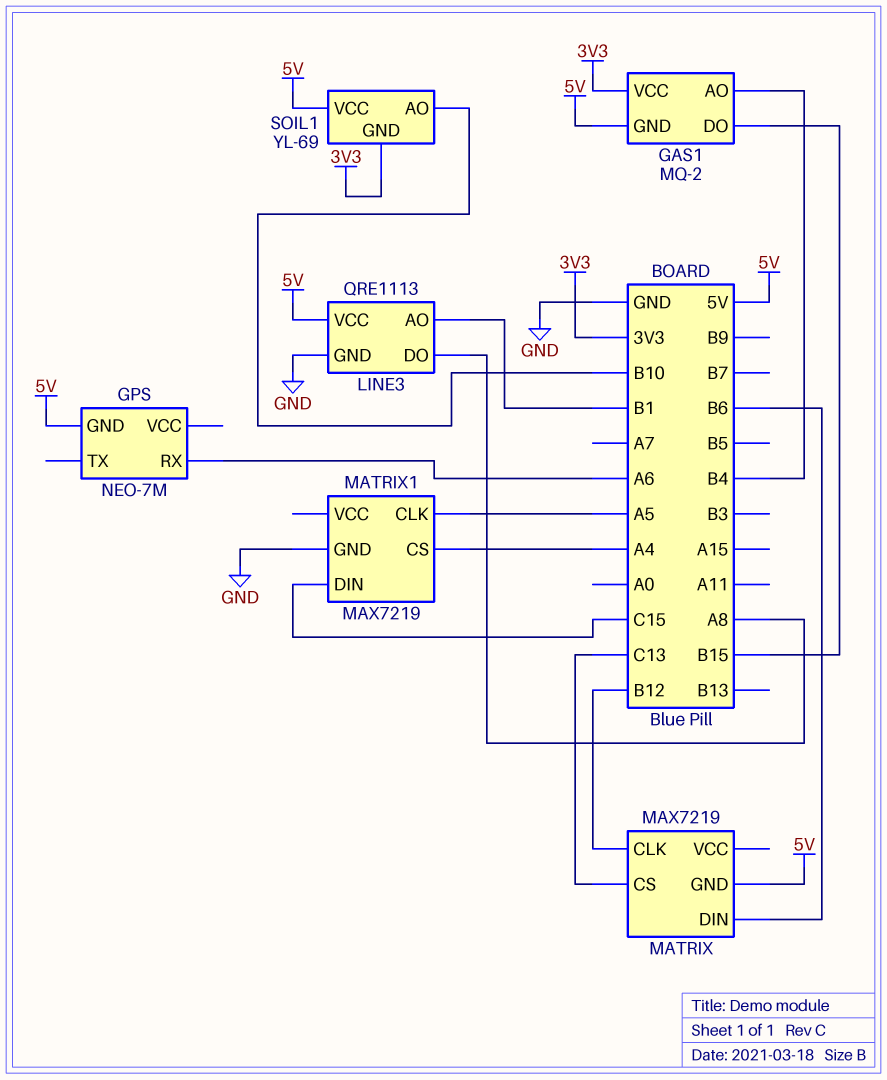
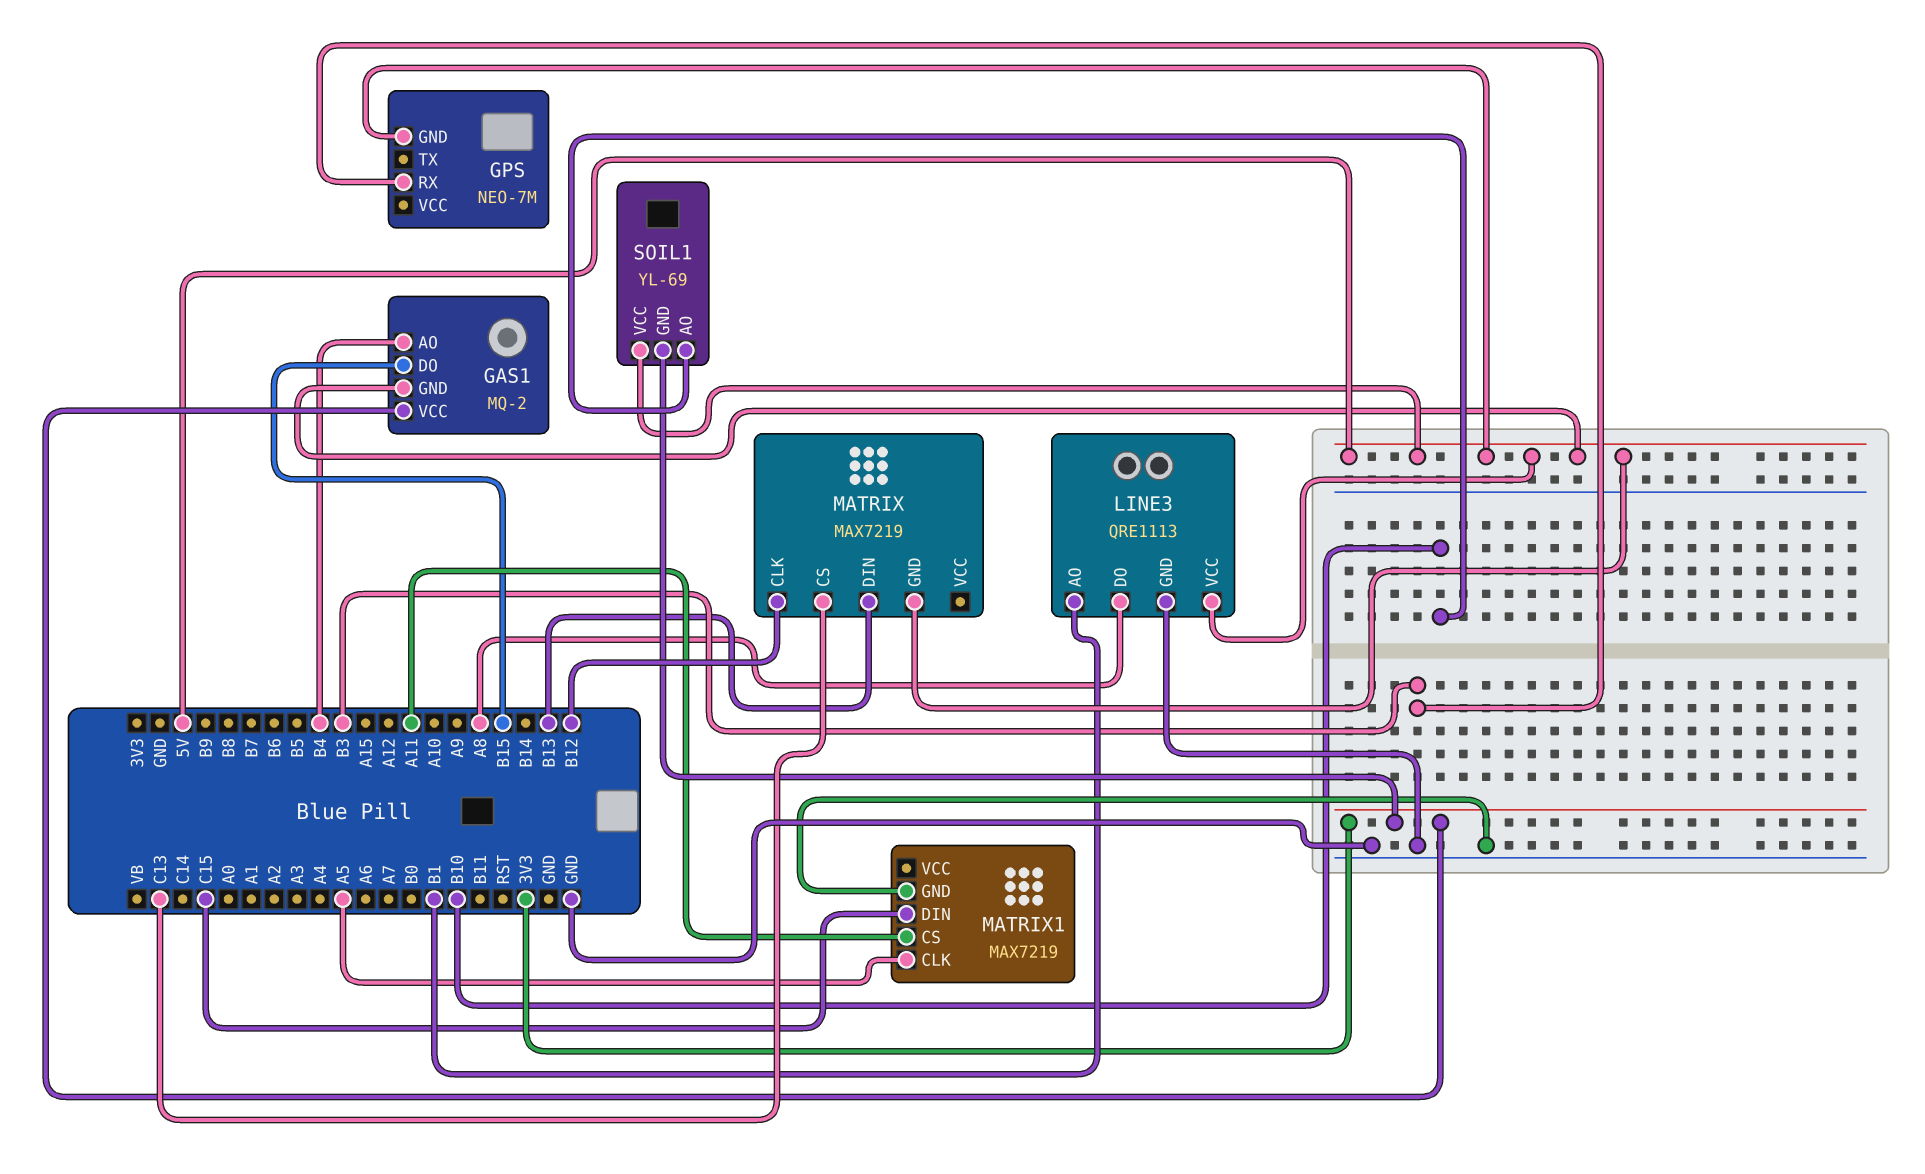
GPS pin RX: A6 -> B3
MATRIX pin DIN: B6 -> B13
MATRIX1 pin CS: A4 -> A11

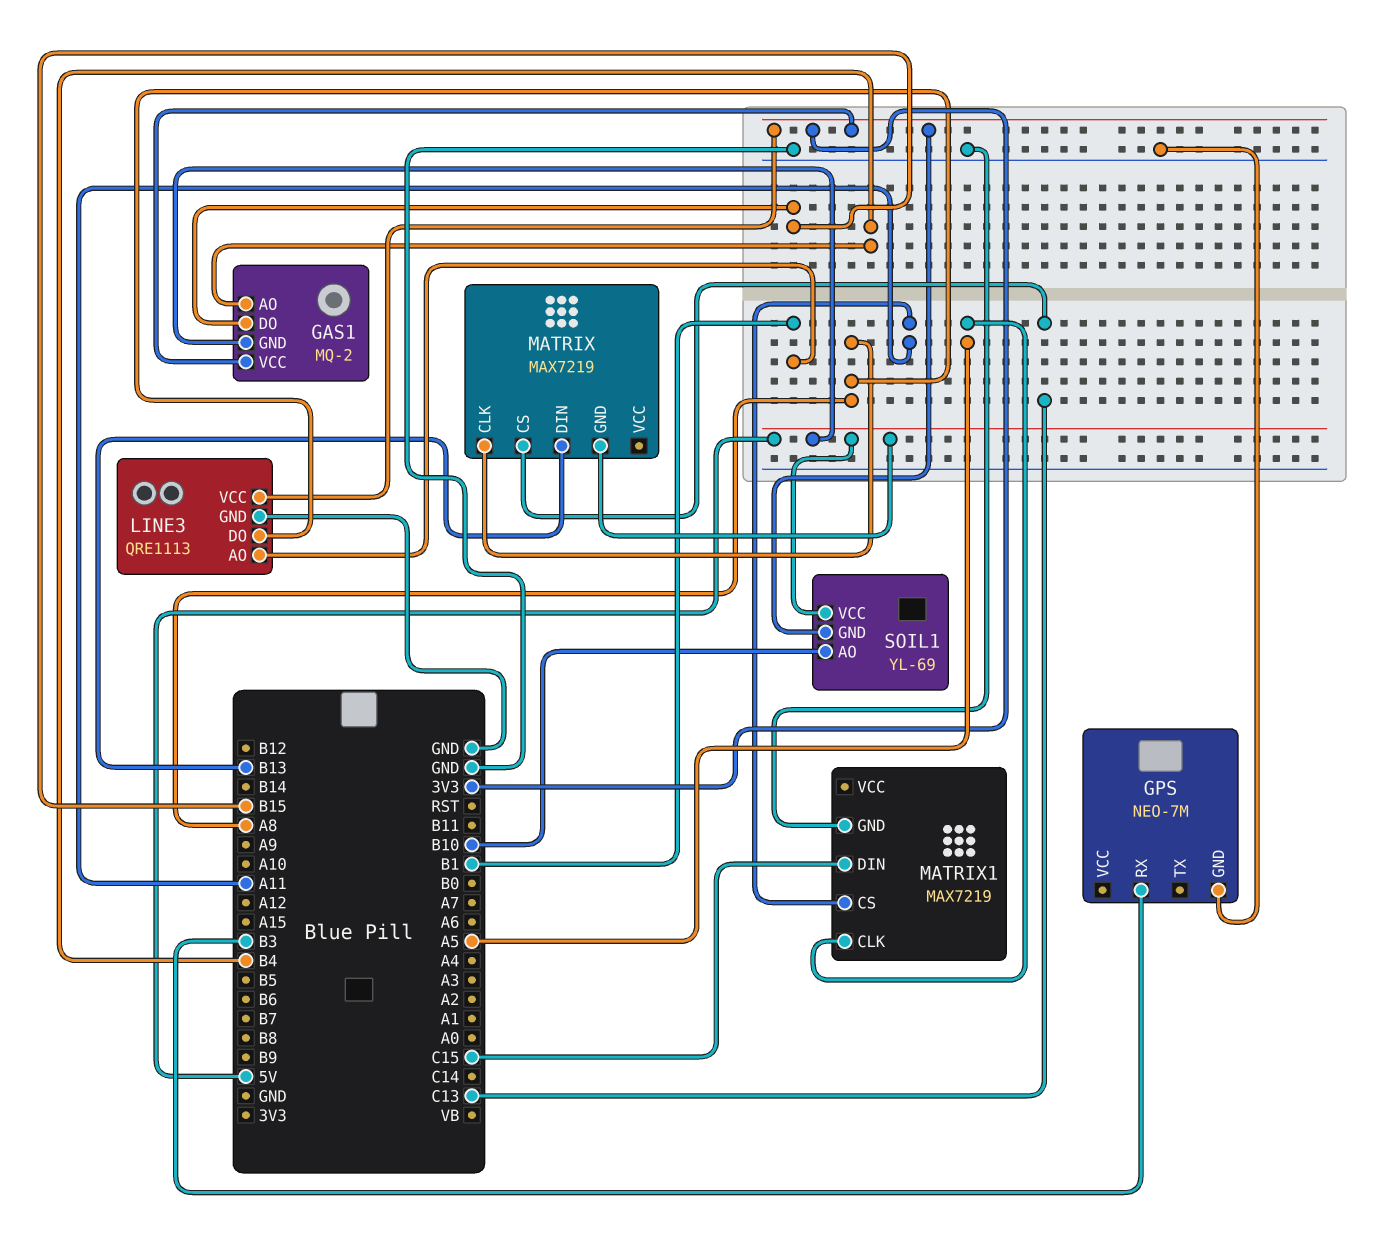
GPS pin GND: 5V -> GND
LINE3 pin VCC: 5V -> 3V3
MATRIX pin CLK: B12 -> A8

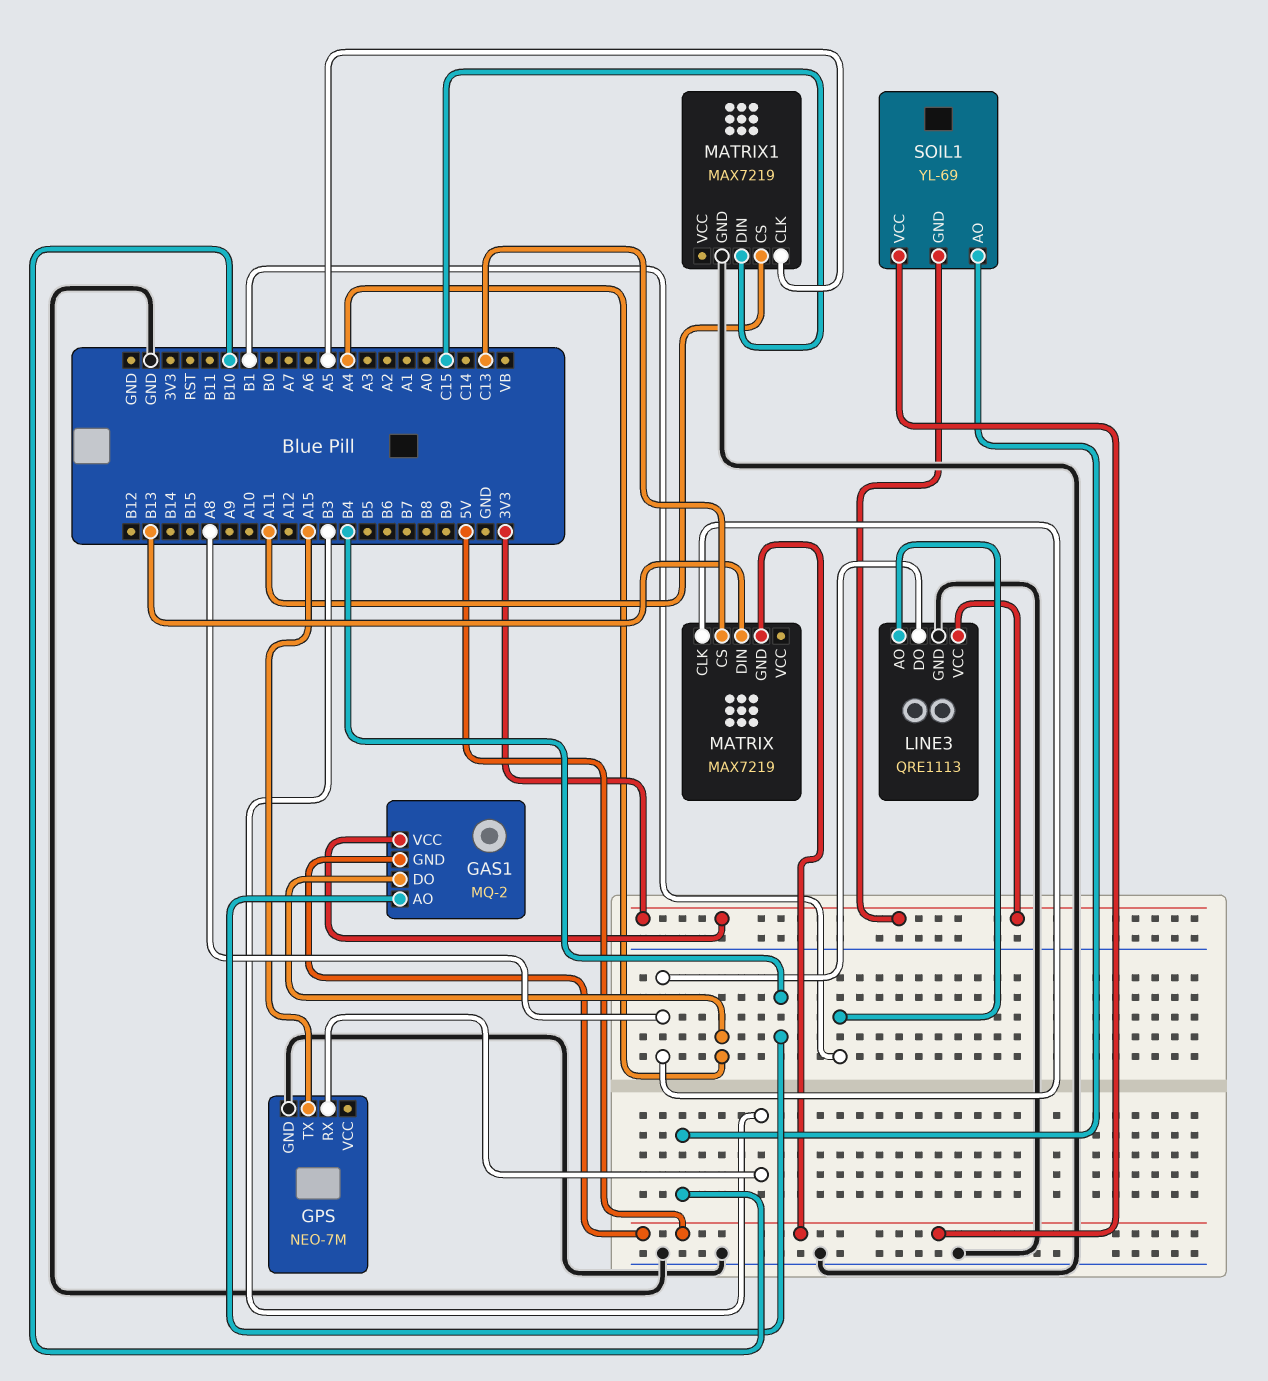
GAS1 pin DO: B15 -> A4
GPS pin TX: none -> A15

